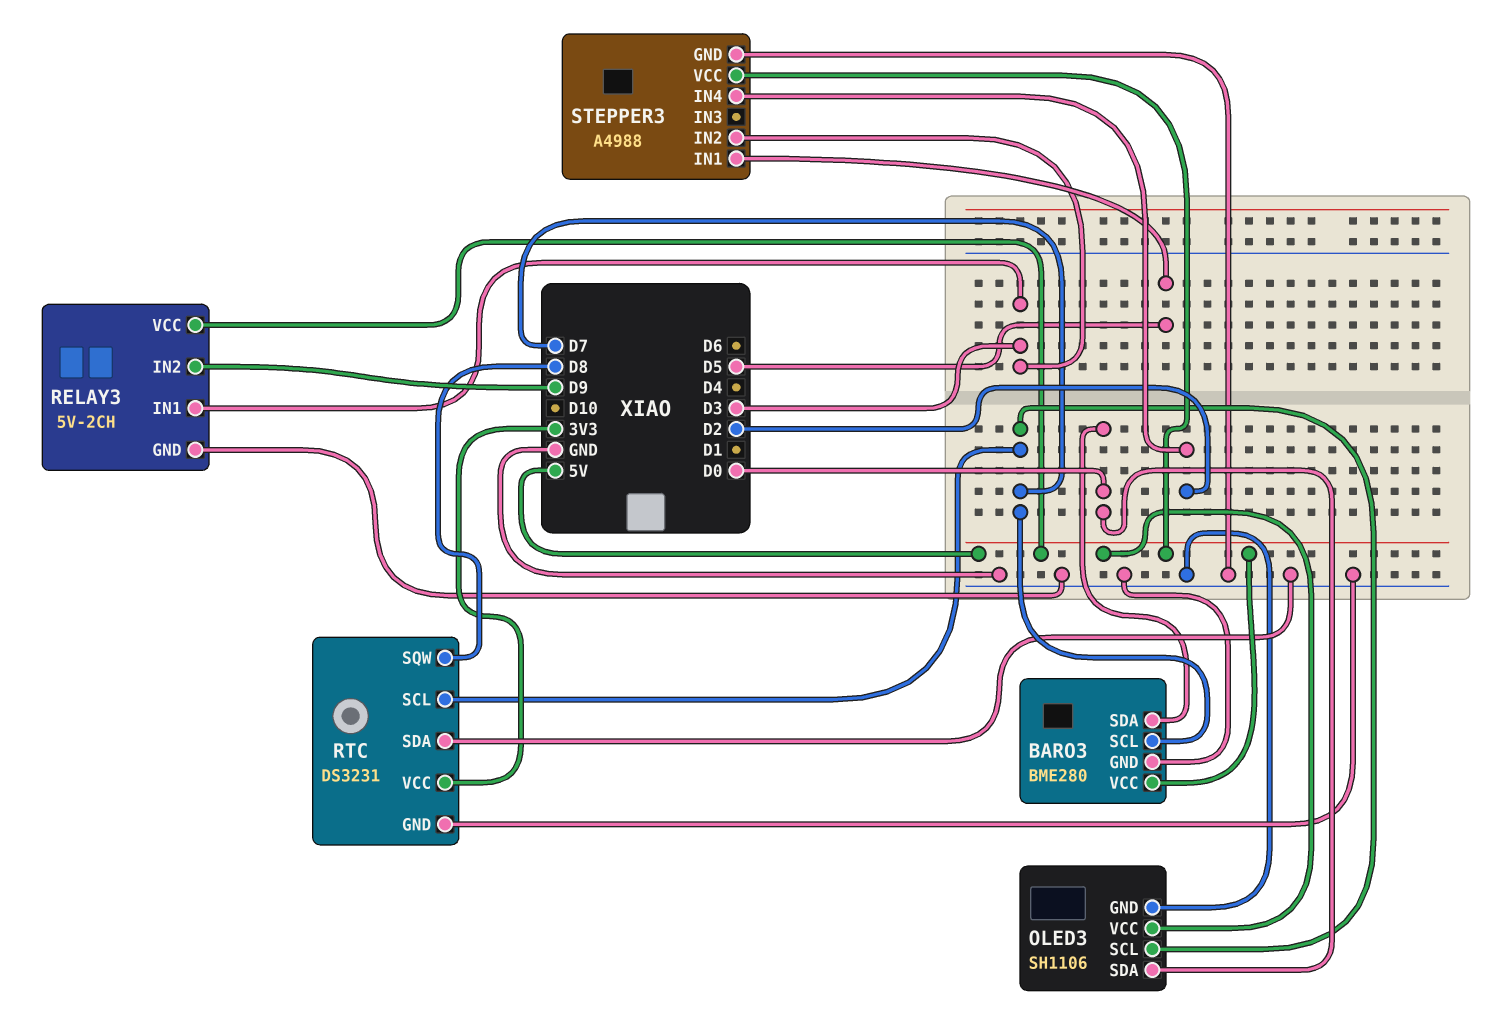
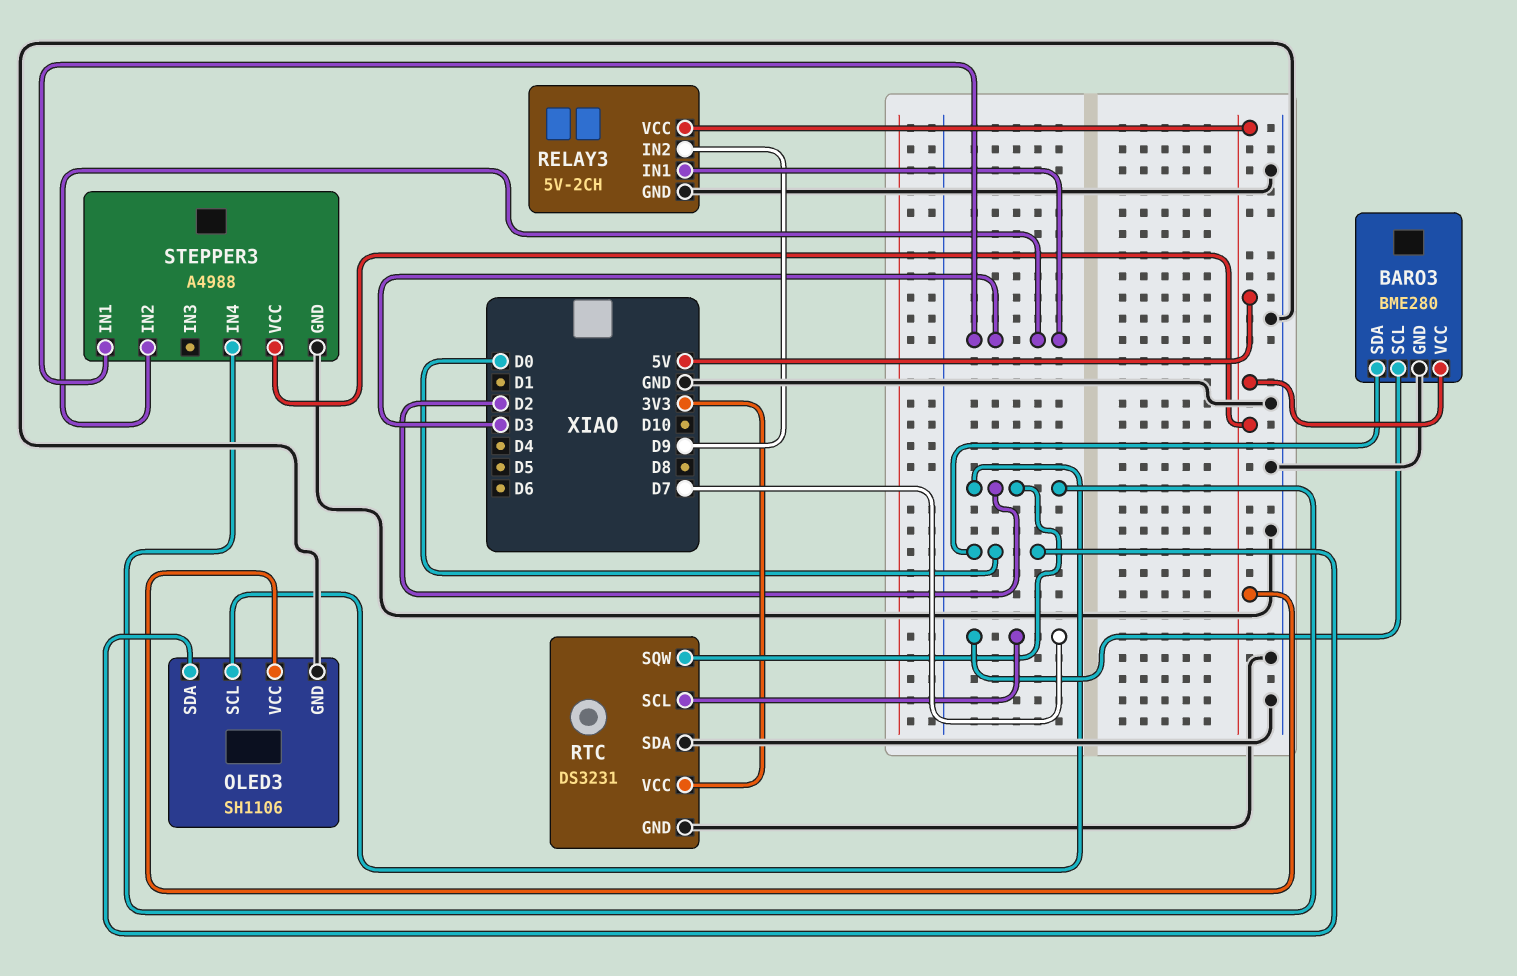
OLED3 pin SCL: D7 -> D2
RTC pin SQW: D8 -> D2
STEPPER3 pin IN1: D5 -> D3

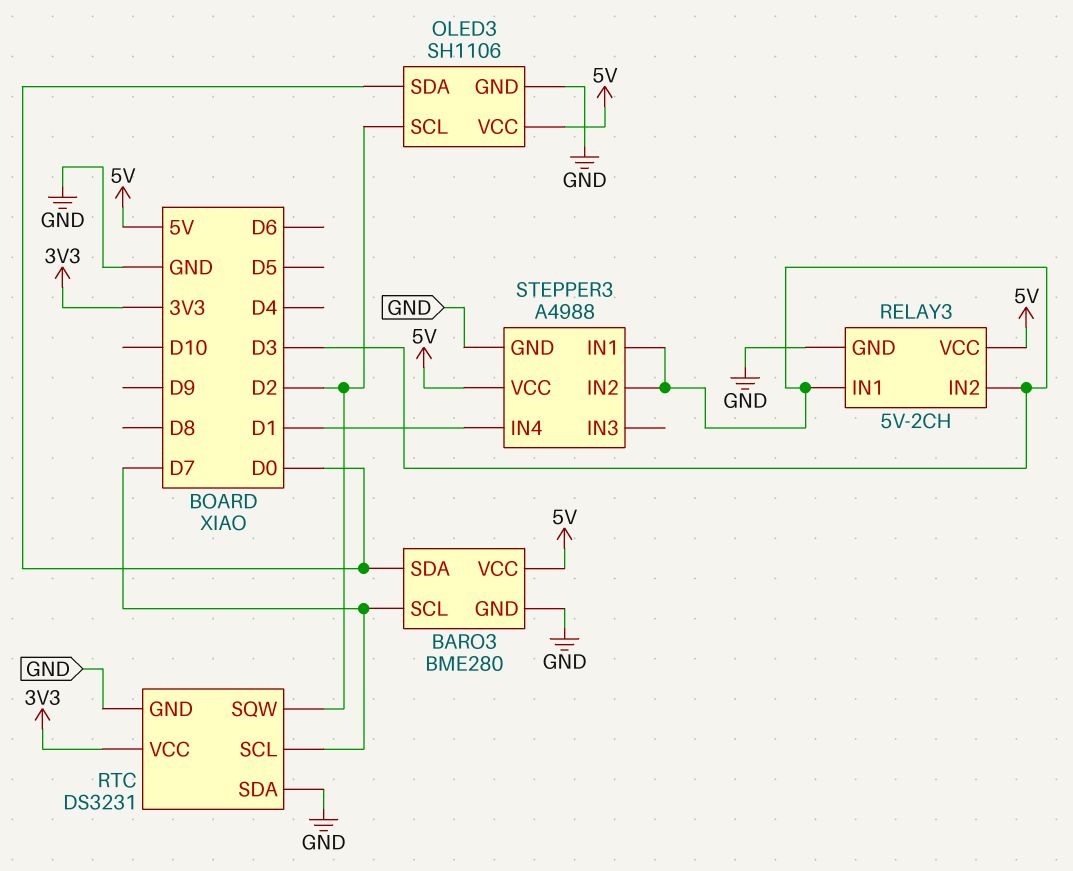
RELAY3 pin IN2: D9 -> D3
STEPPER3 pin IN4: D2 -> D1

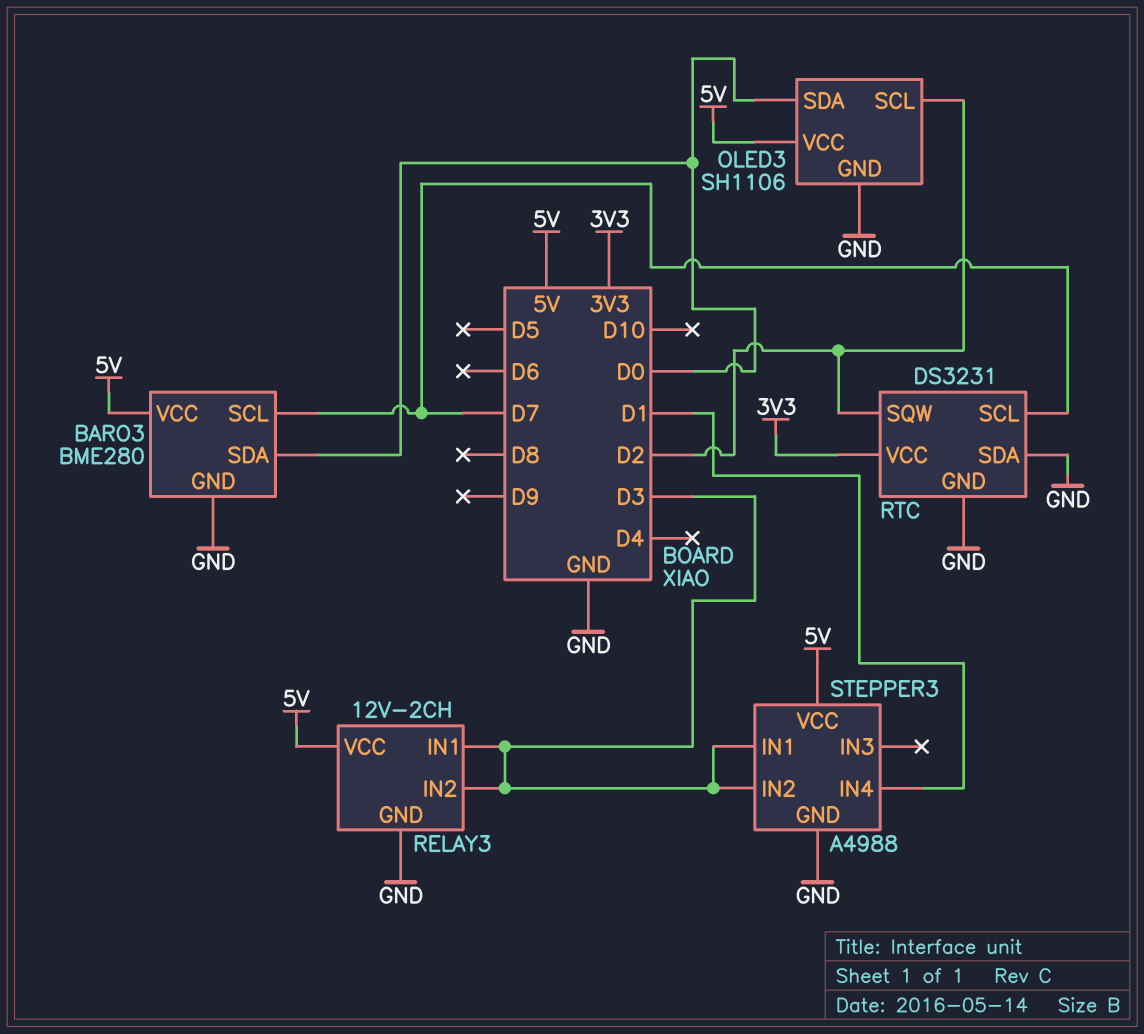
RELAY3: 5V-2CH -> 12V-2CH

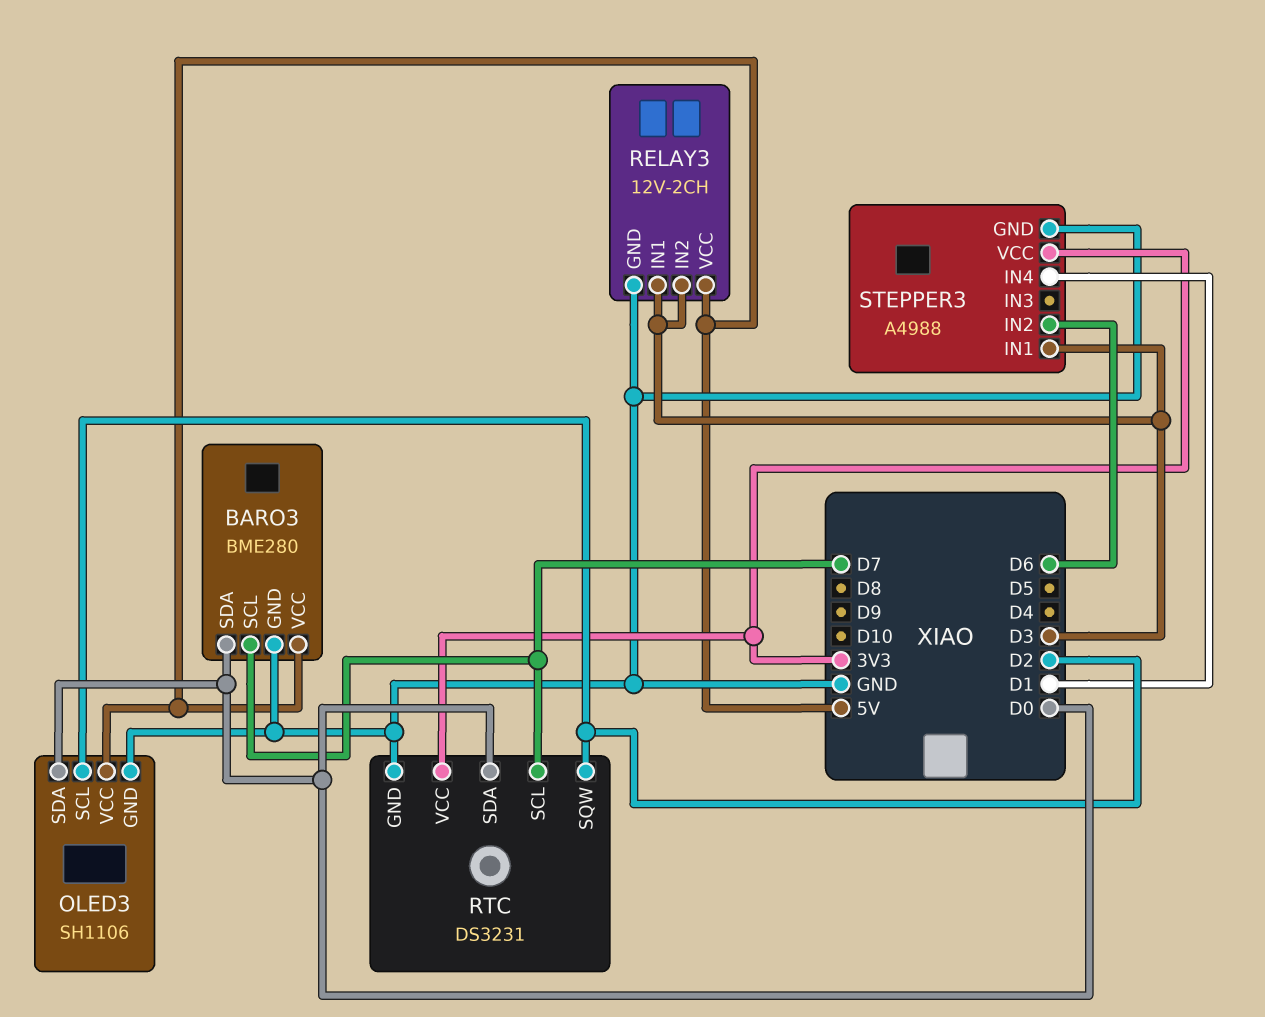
RTC pin SDA: GND -> D0
STEPPER3 pin IN2: D3 -> D6
STEPPER3 pin VCC: 5V -> 3V3

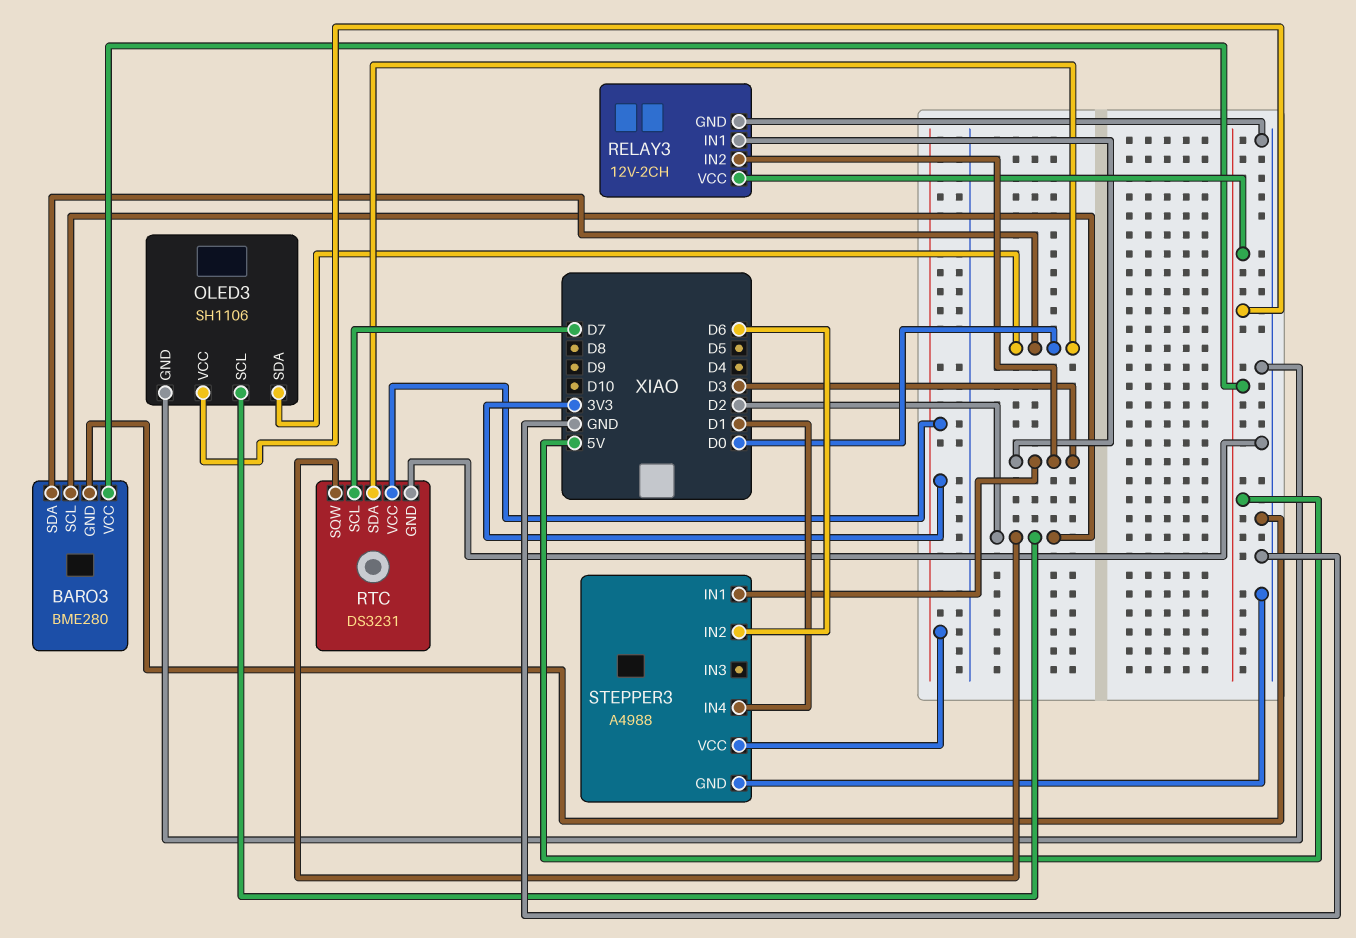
BARO3 pin SCL: D7 -> D2

